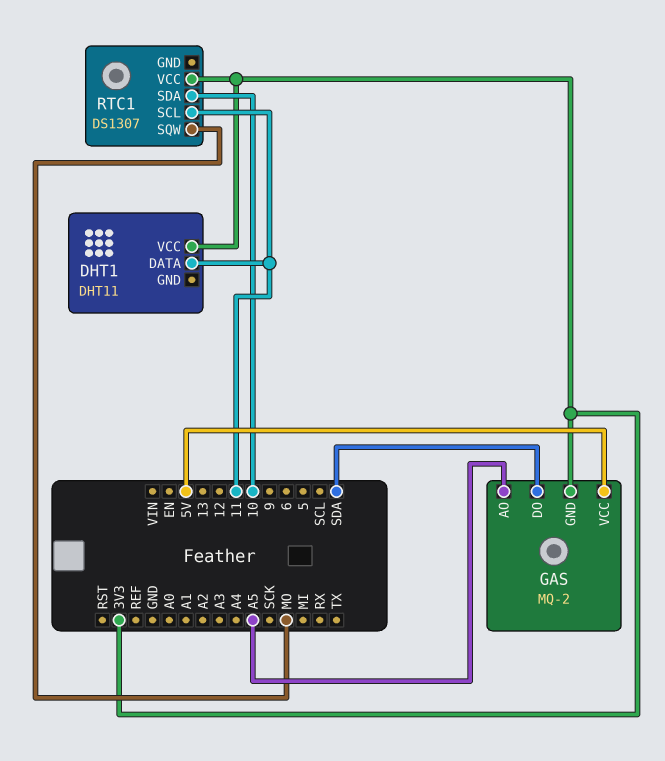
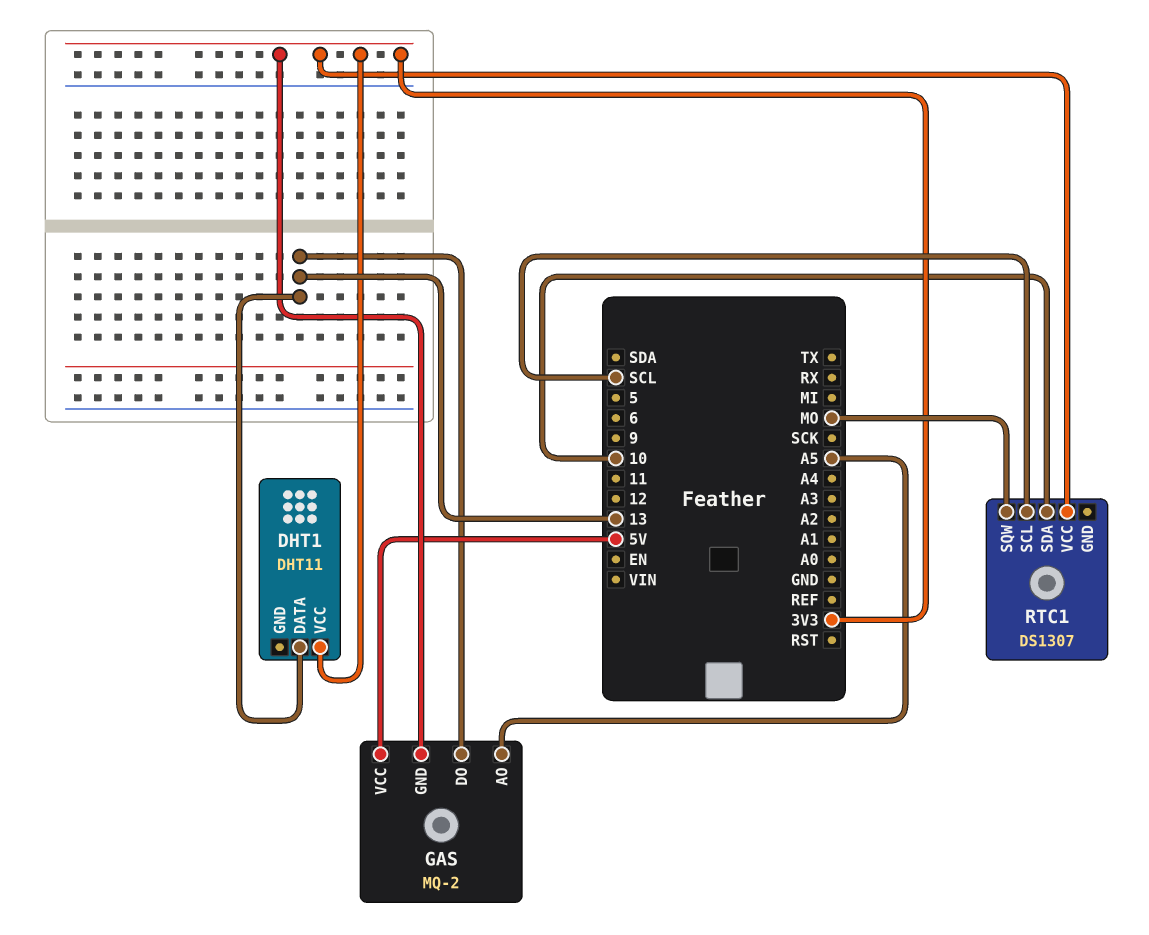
DHT1 pin DATA: 11 -> 13
GAS pin DO: SDA -> 13
RTC1 pin SCL: 11 -> SCL

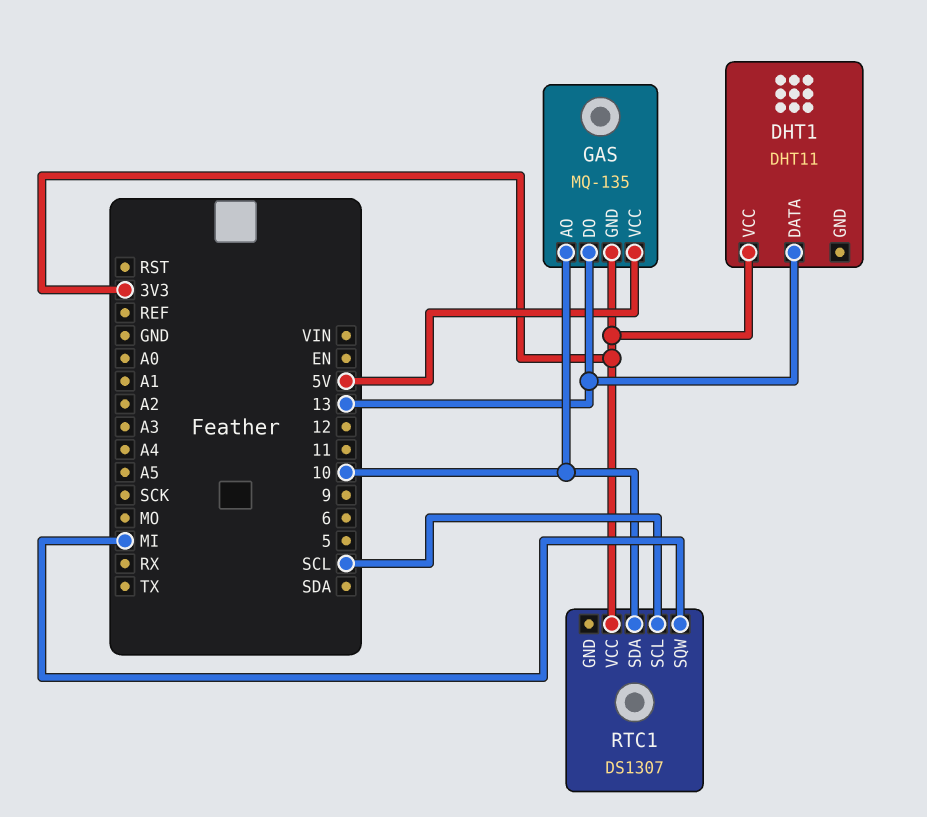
GAS: MQ-2 -> MQ-135
GAS pin AO: A5 -> 10
RTC1 pin SQW: MO -> MI

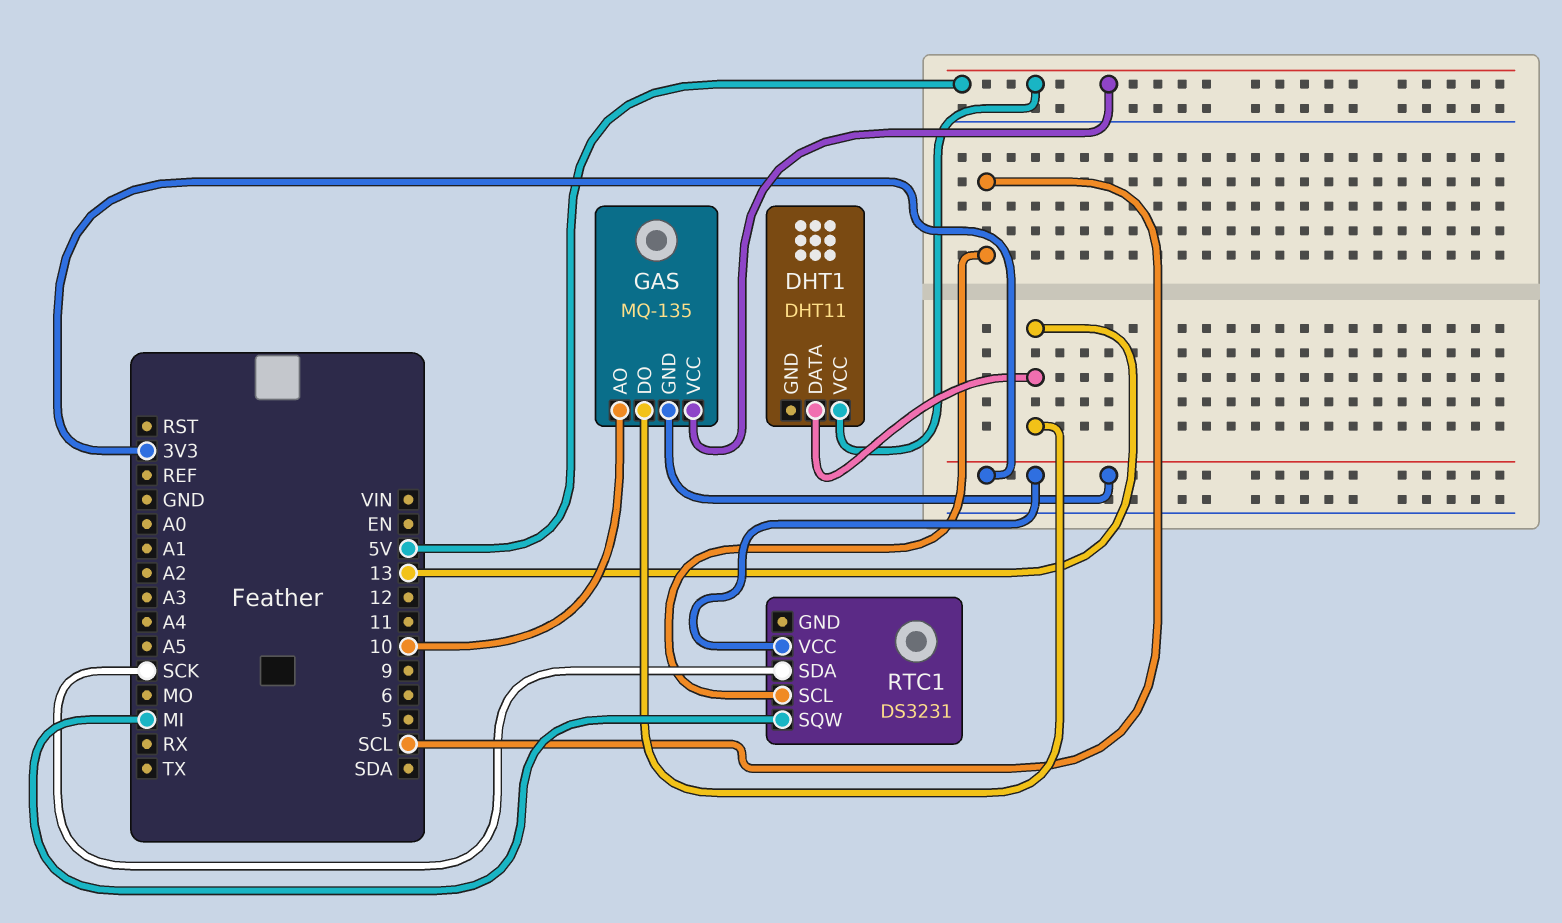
DHT1 pin VCC: 3V3 -> 5V
RTC1: DS1307 -> DS3231
RTC1 pin SDA: 10 -> SCK

